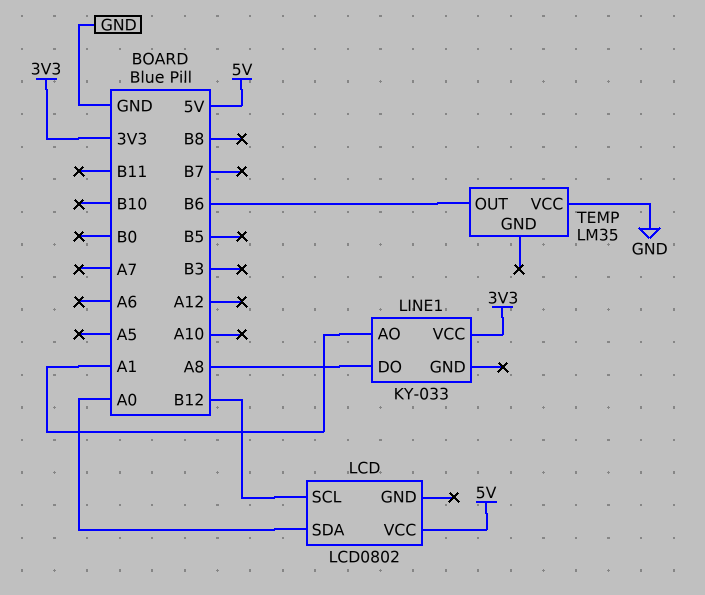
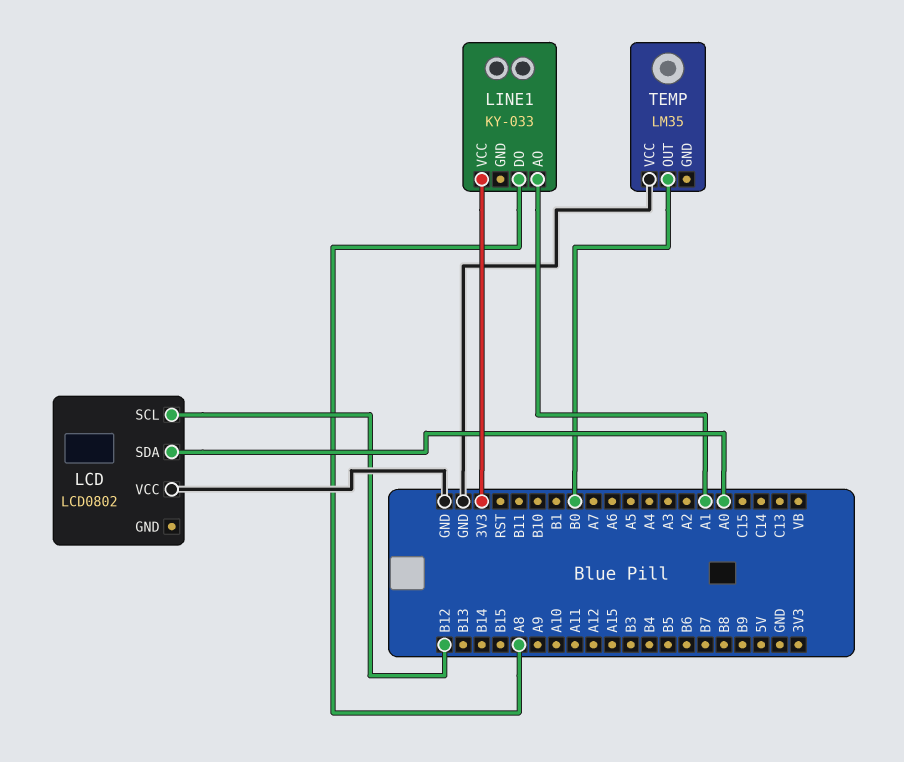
LCD pin VCC: 5V -> GND
TEMP pin OUT: B6 -> B0

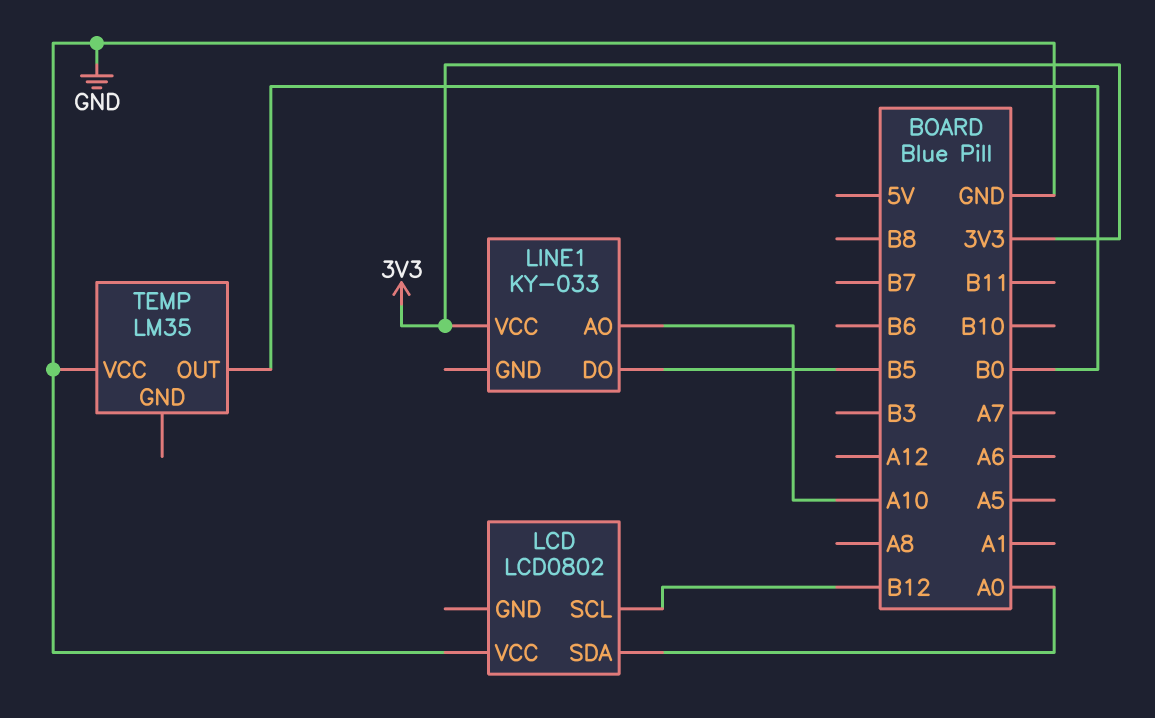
LINE1 pin AO: A1 -> A10
LINE1 pin DO: A8 -> B5

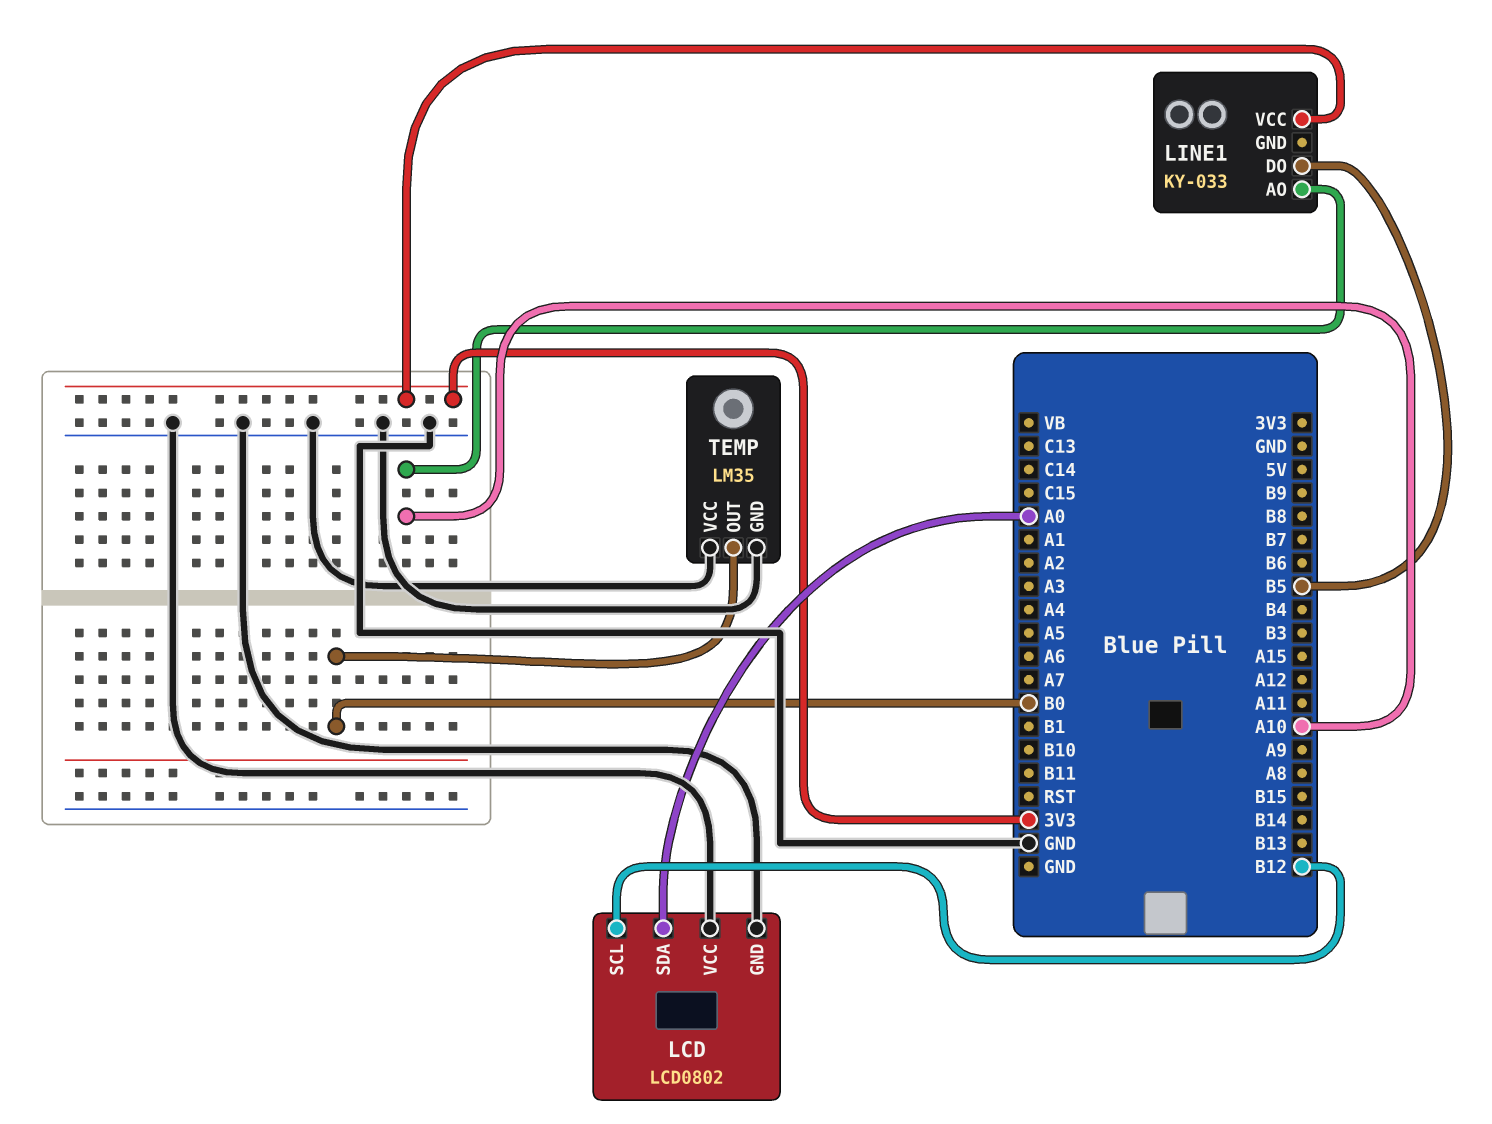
LCD pin GND: none -> GND
TEMP pin GND: none -> GND

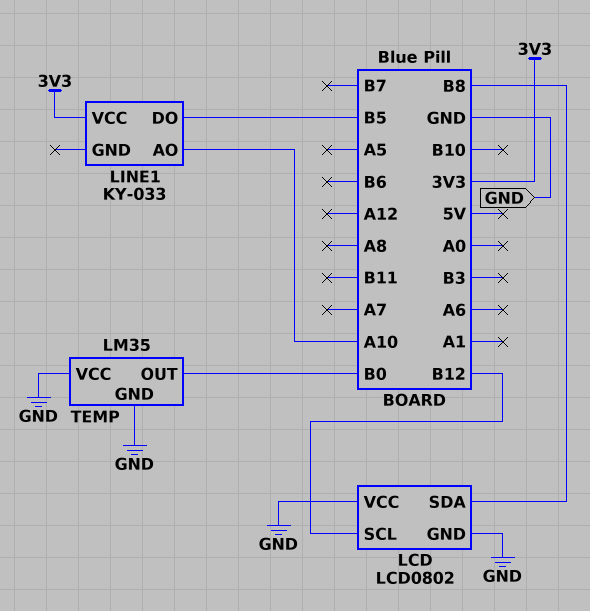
LCD pin SDA: A0 -> B8

